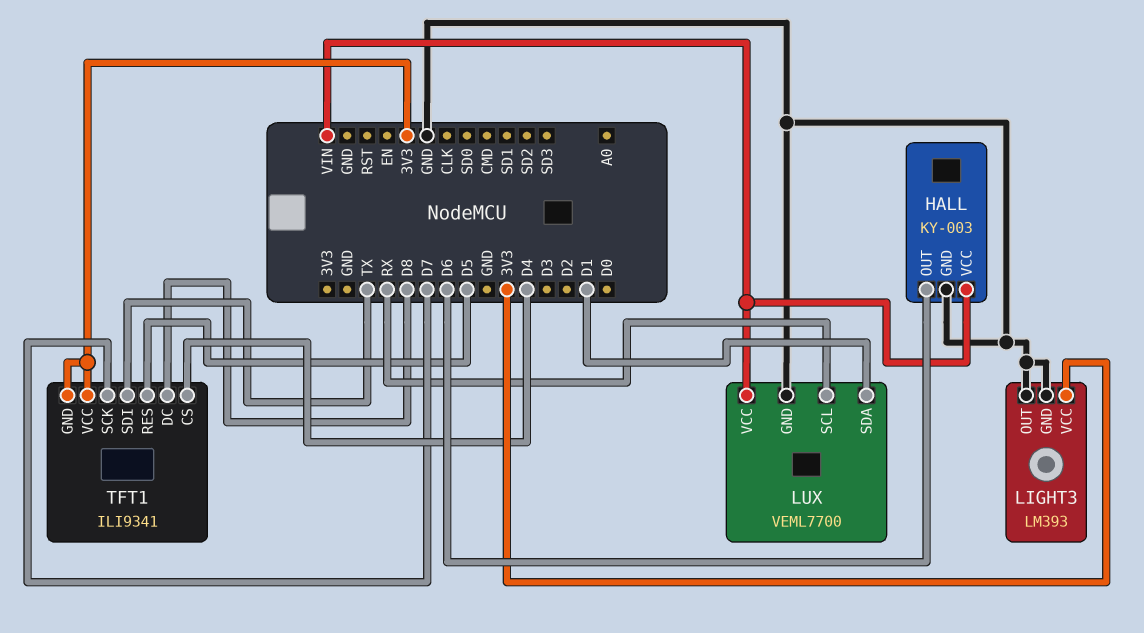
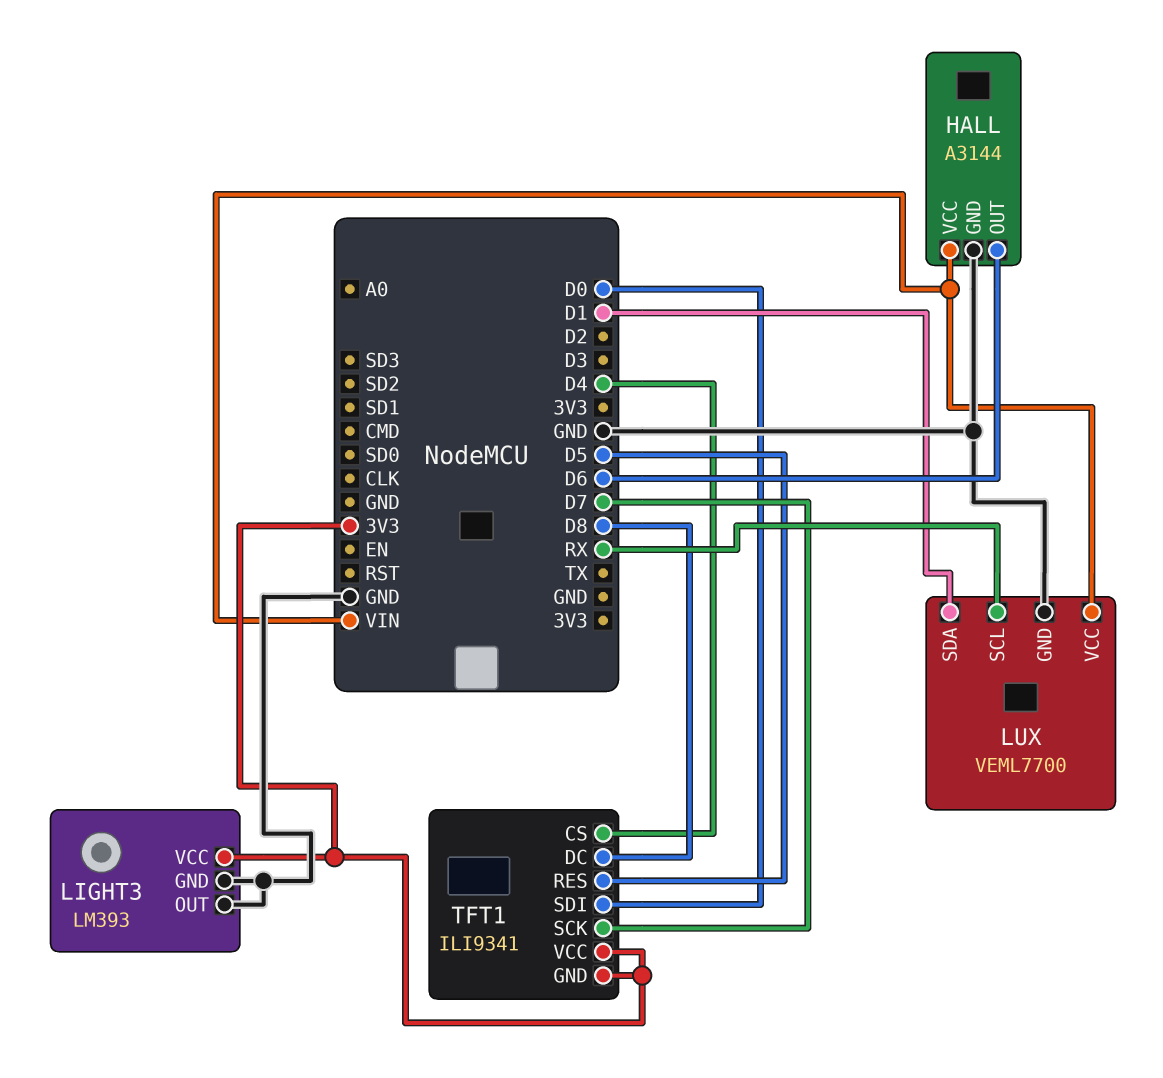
HALL: KY-003 -> A3144
TFT1 pin SDI: TX -> D0

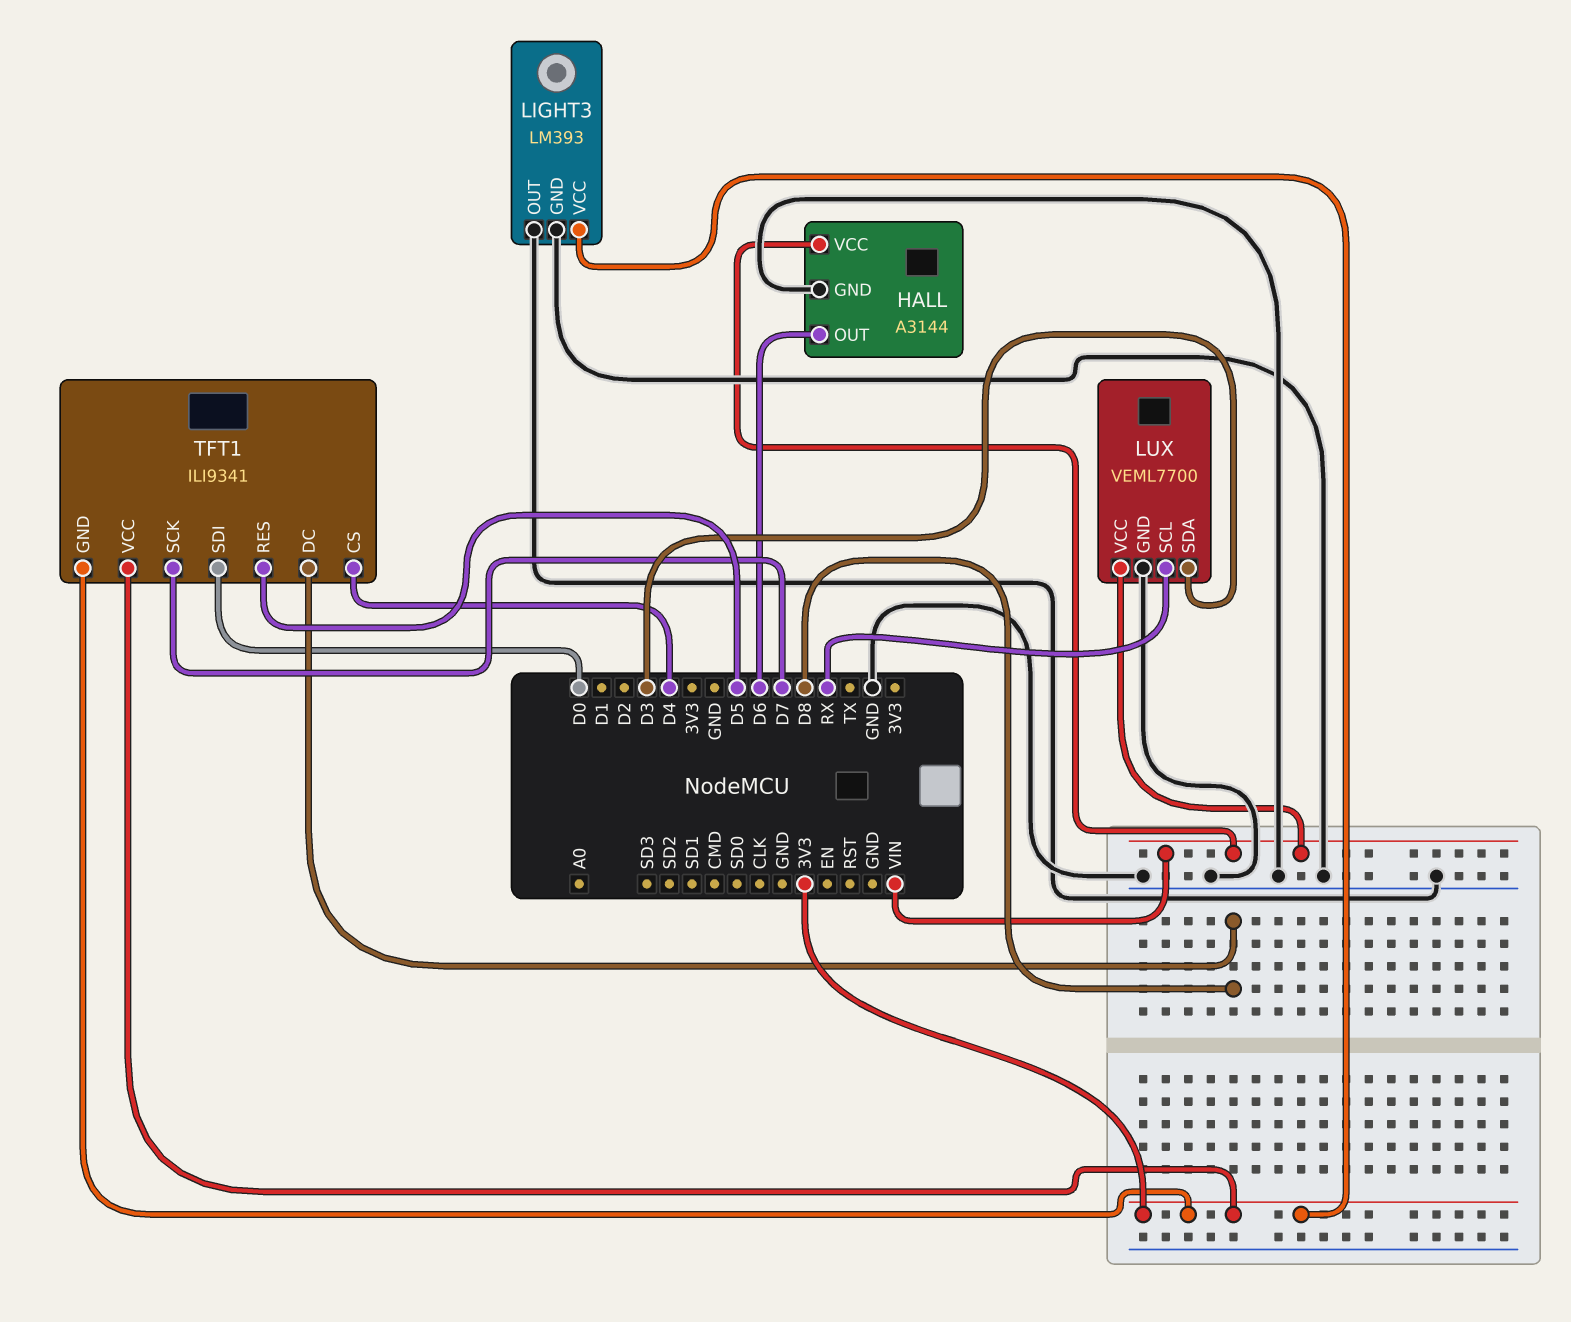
LUX pin SDA: D1 -> D3

